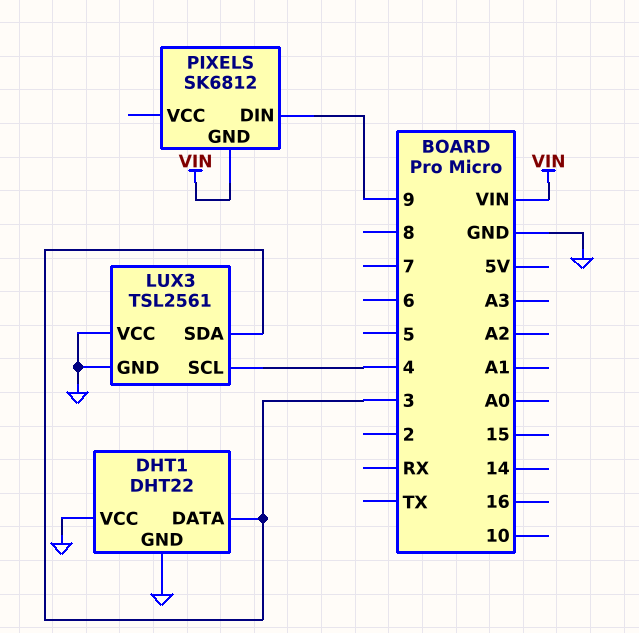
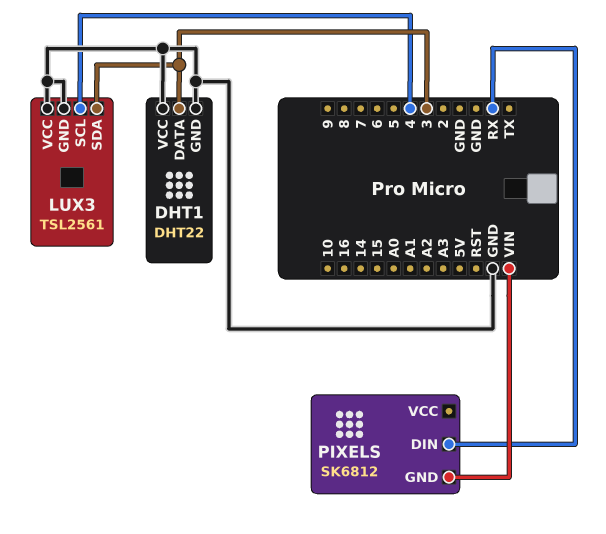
PIXELS pin DIN: 9 -> RX

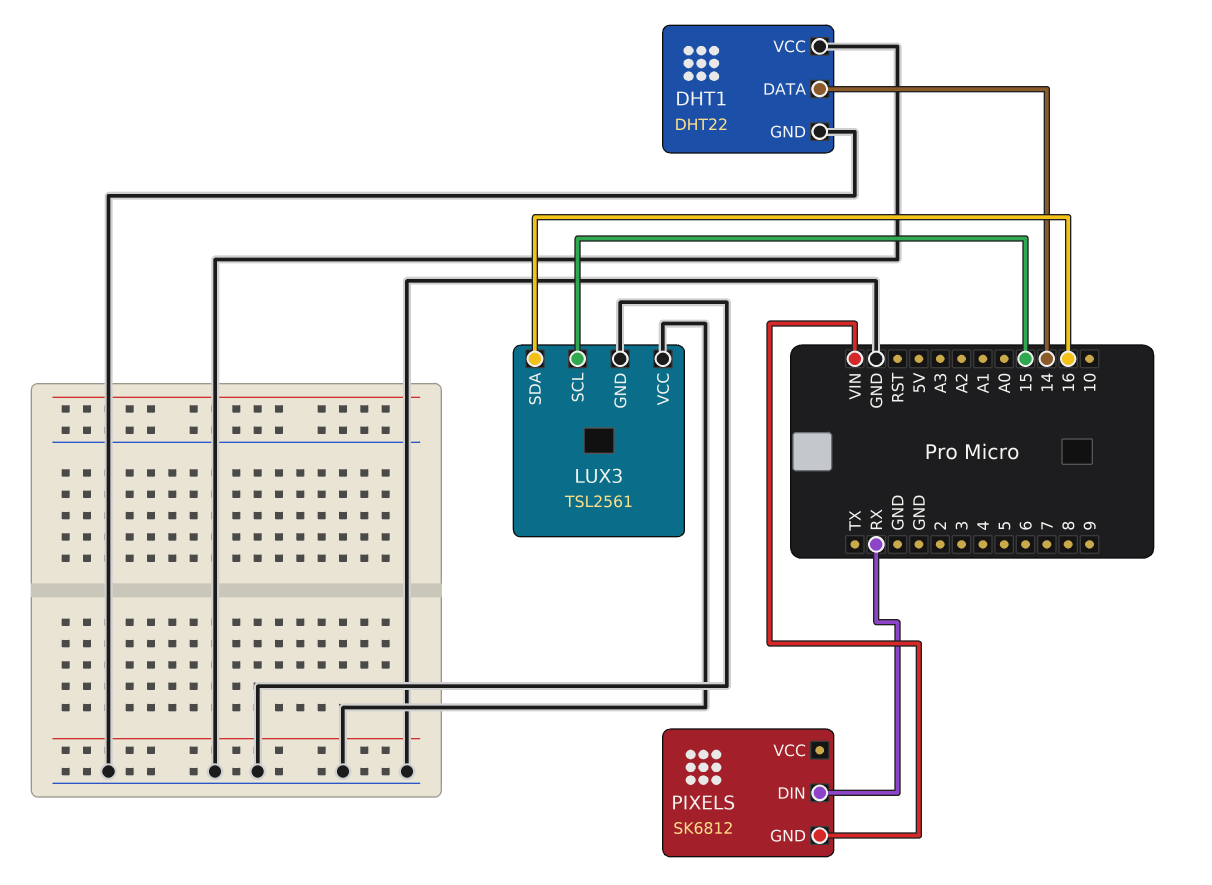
DHT1 pin DATA: 3 -> 14
LUX3 pin SCL: 4 -> 15
LUX3 pin SDA: 3 -> 16

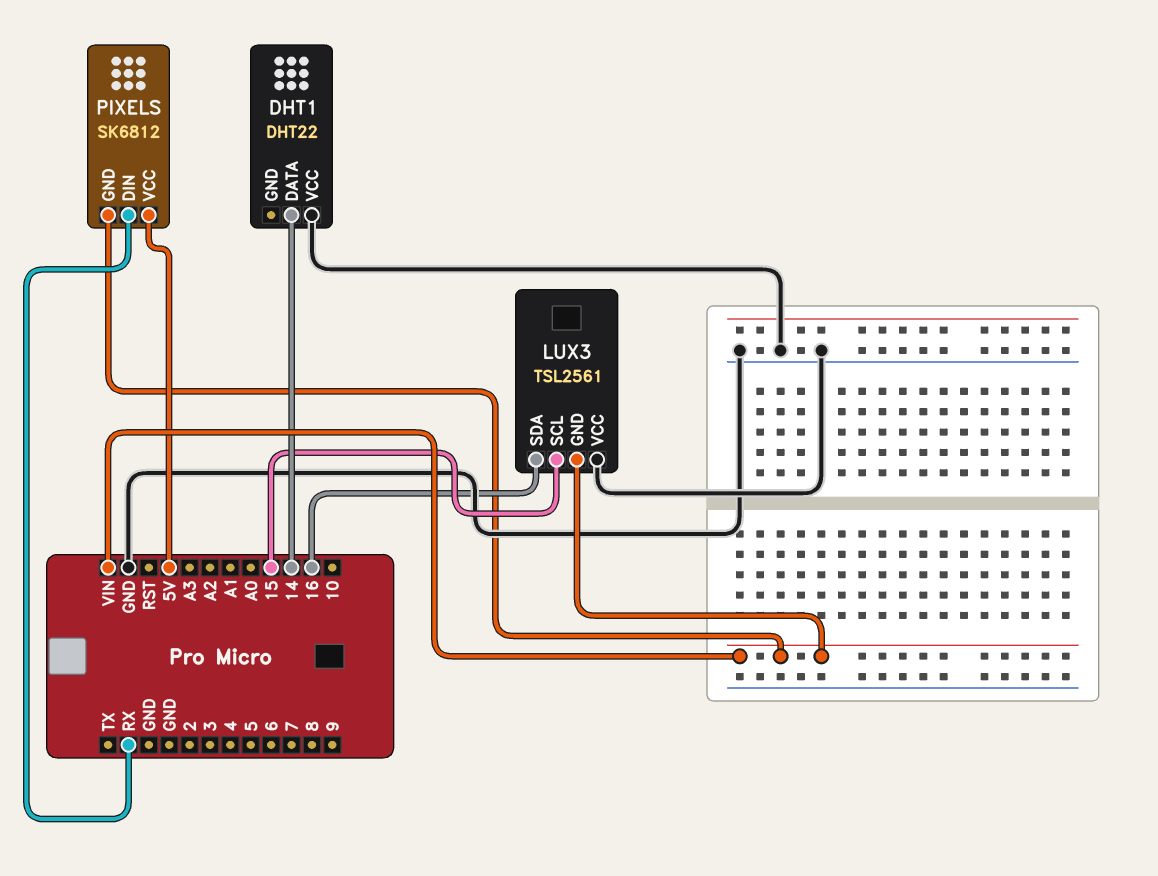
DHT1 pin GND: GND -> none
LUX3 pin GND: GND -> VIN
PIXELS pin VCC: none -> 5V

